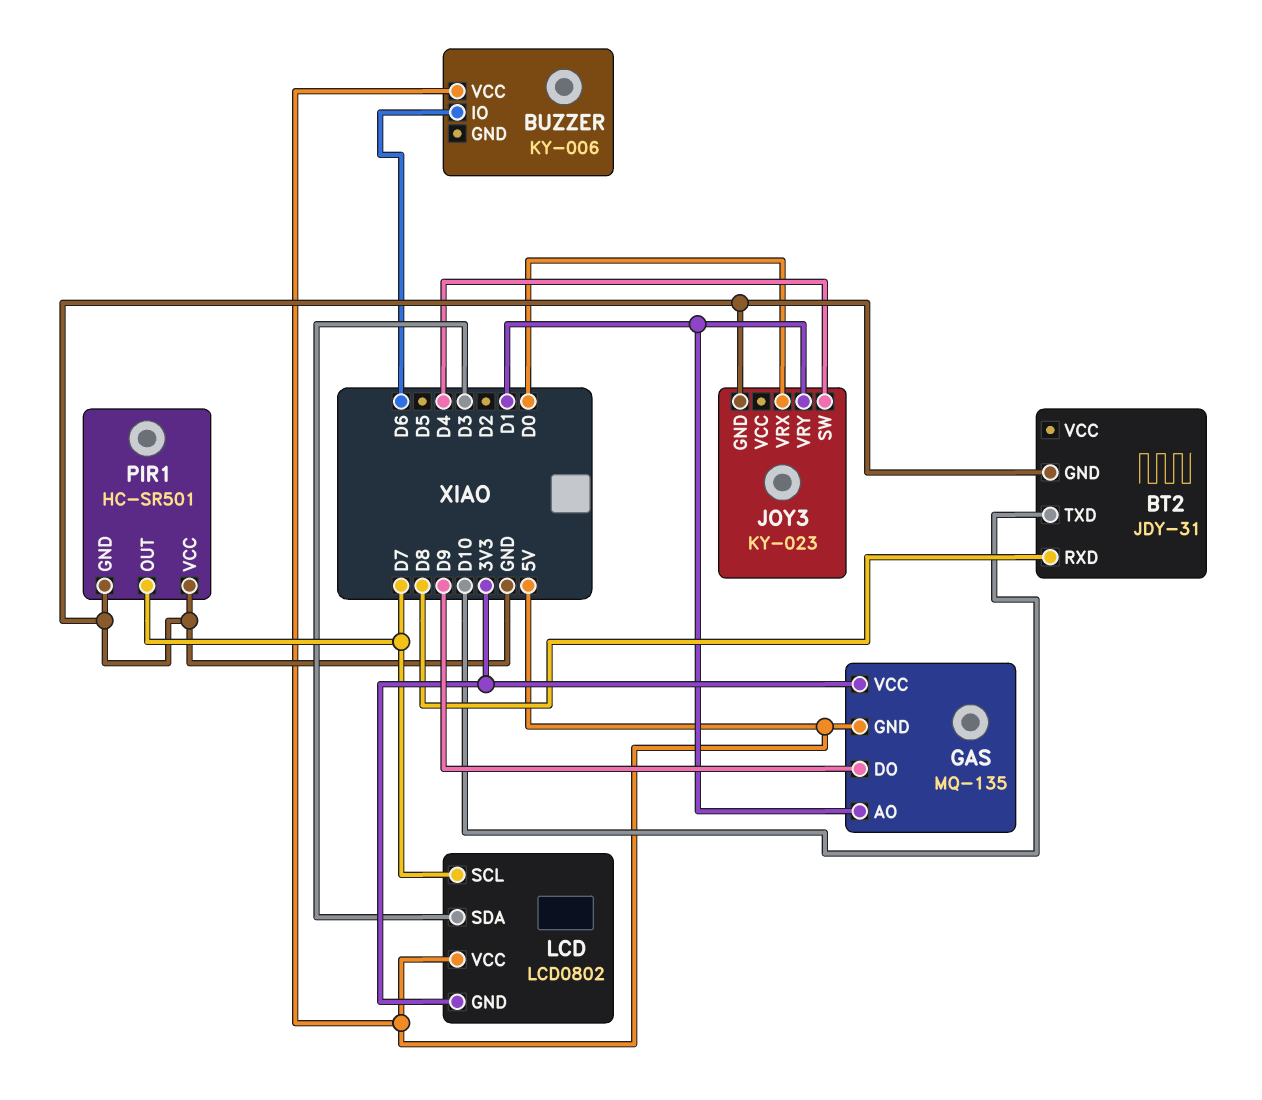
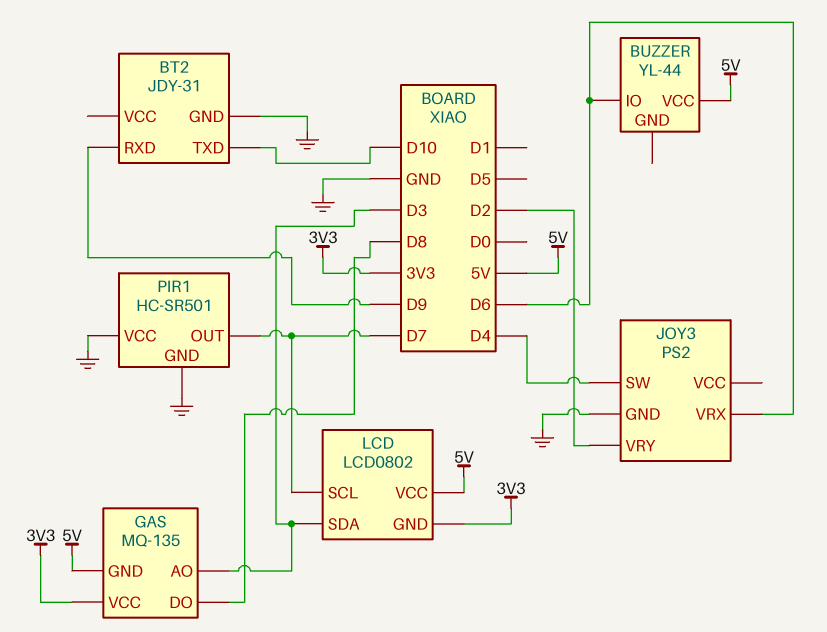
BT2 pin RXD: D8 -> D9
BUZZER: KY-006 -> YL-44
GAS pin AO: D1 -> D3
GAS pin DO: D9 -> D8
JOY3: KY-023 -> PS2
JOY3 pin VRX: D0 -> D6
JOY3 pin VRY: D1 -> D2

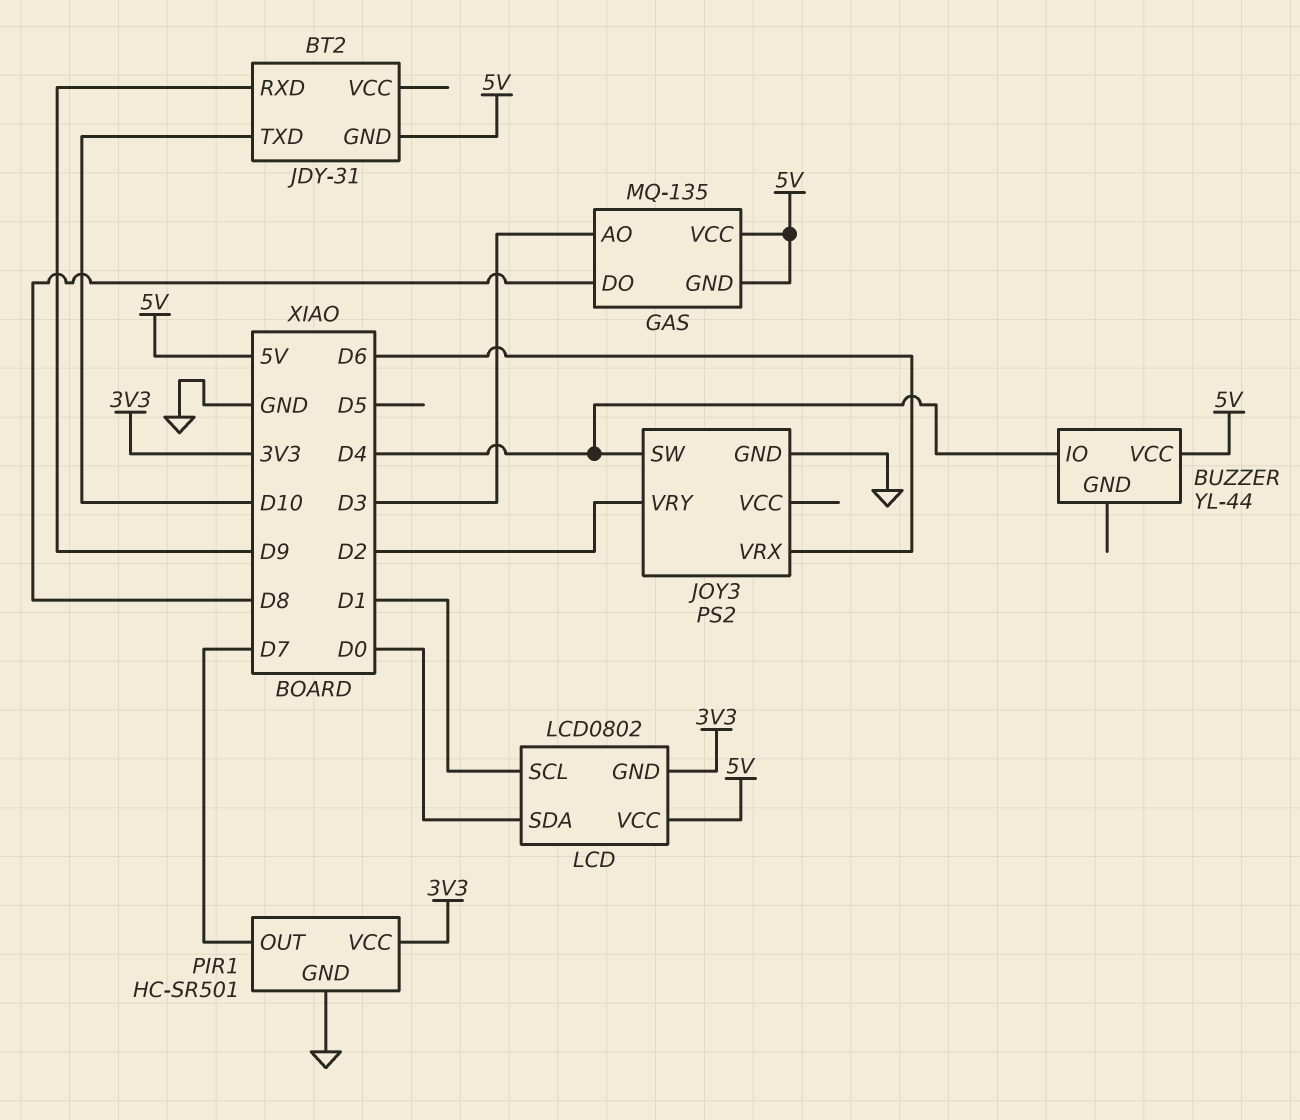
BT2 pin GND: GND -> 5V
BUZZER pin IO: D6 -> D4
GAS pin VCC: 3V3 -> 5V
LCD pin SCL: D7 -> D1
LCD pin SDA: D3 -> D0
PIR1 pin VCC: GND -> 3V3

